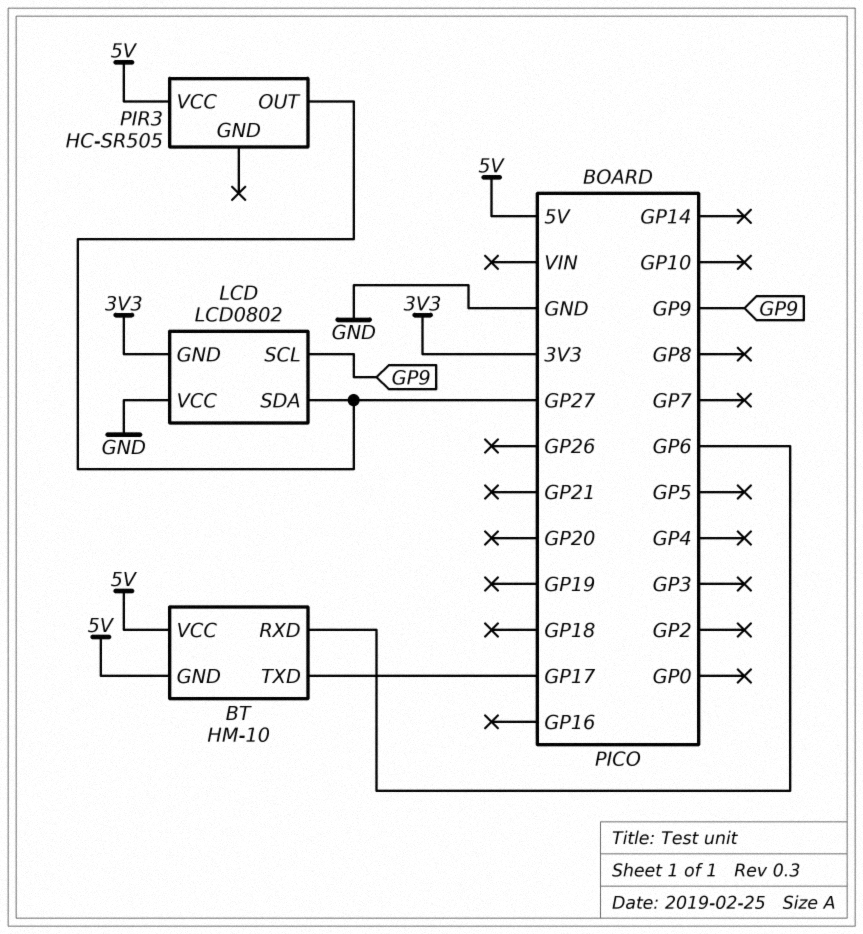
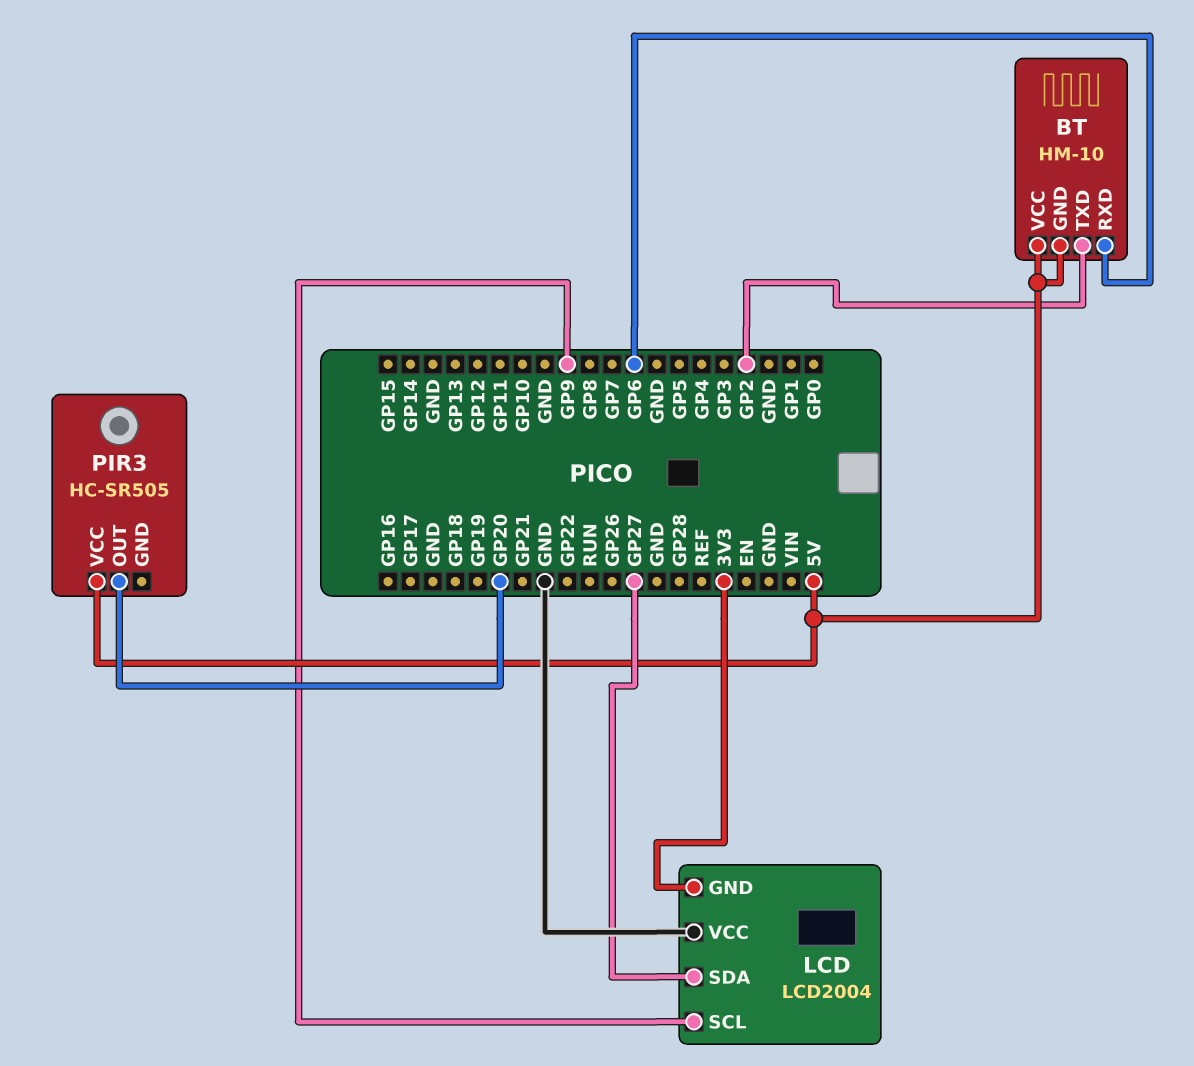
BT pin TXD: GP17 -> GP2
LCD: LCD0802 -> LCD2004
PIR3 pin OUT: GP27 -> GP20

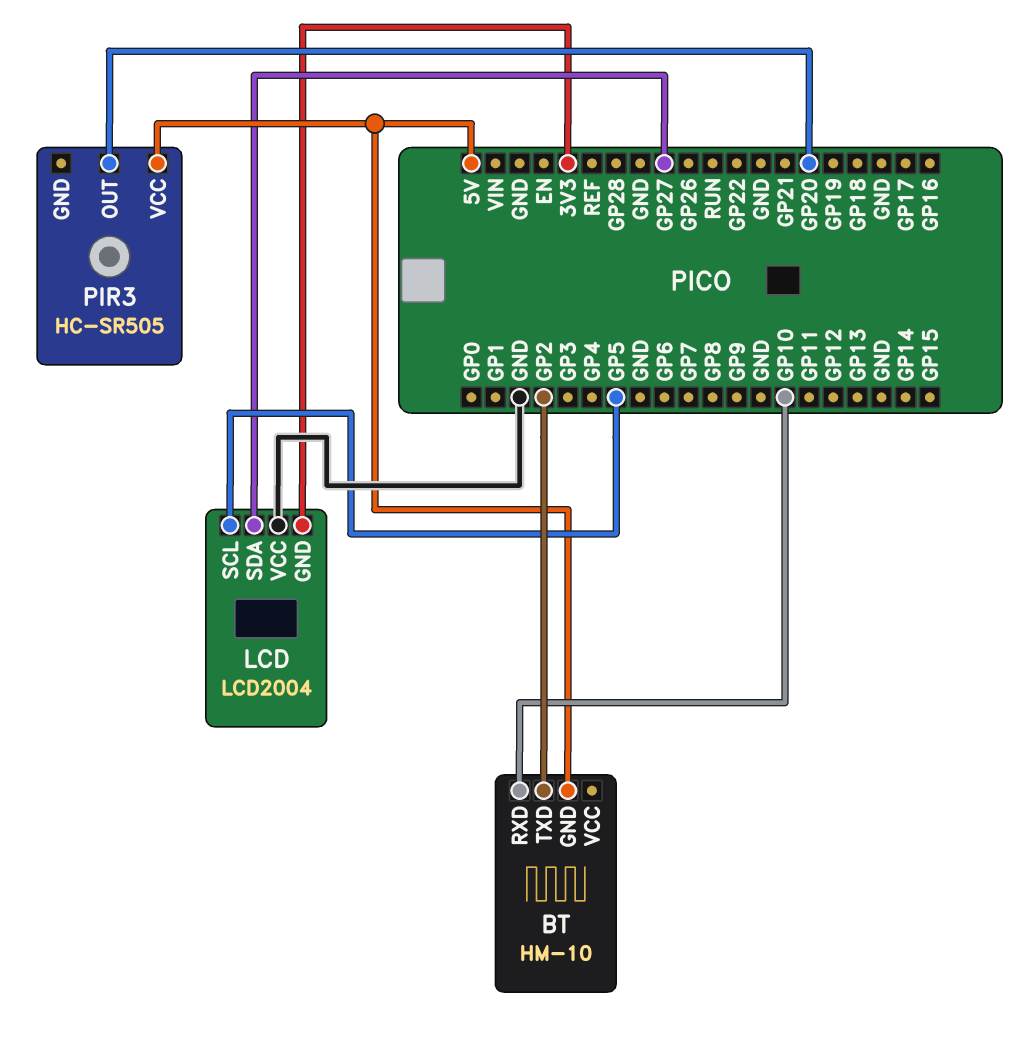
BT pin RXD: GP6 -> GP10
BT pin VCC: 5V -> none
LCD pin SCL: GP9 -> GP5

